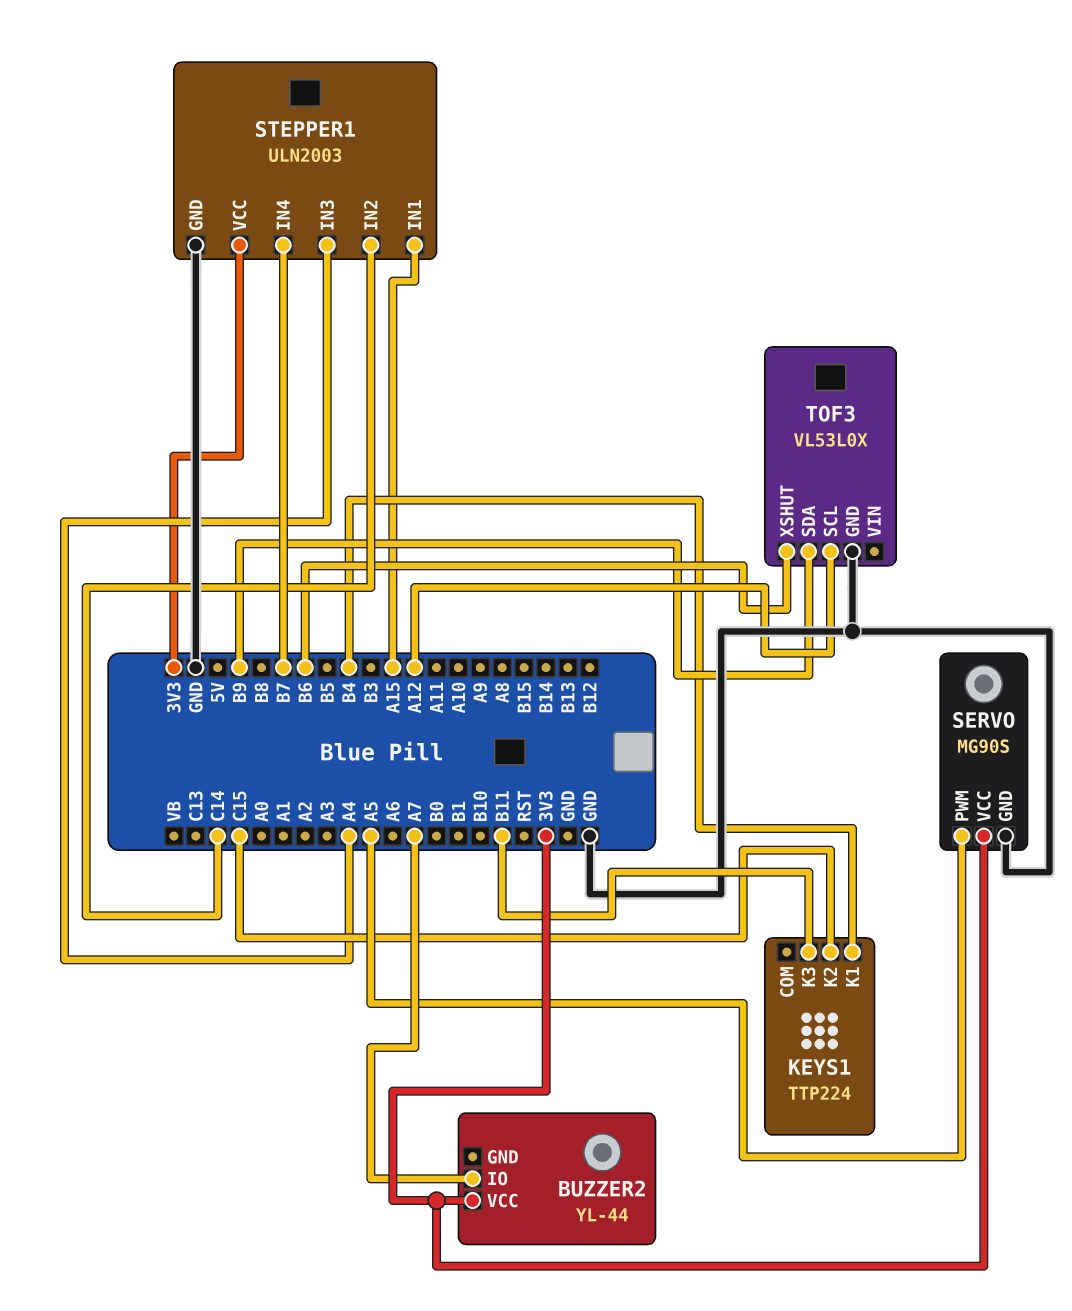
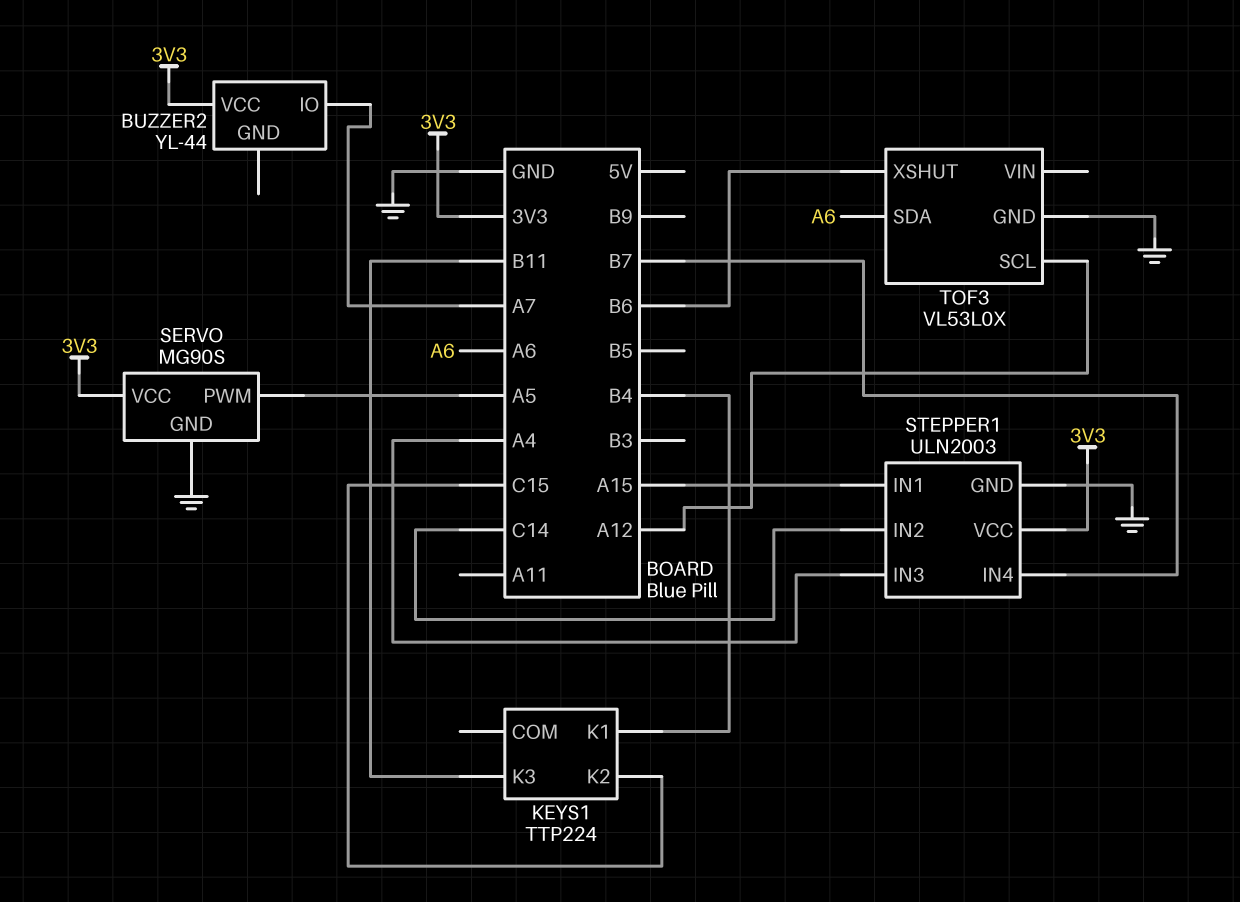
TOF3 pin SDA: B9 -> A6

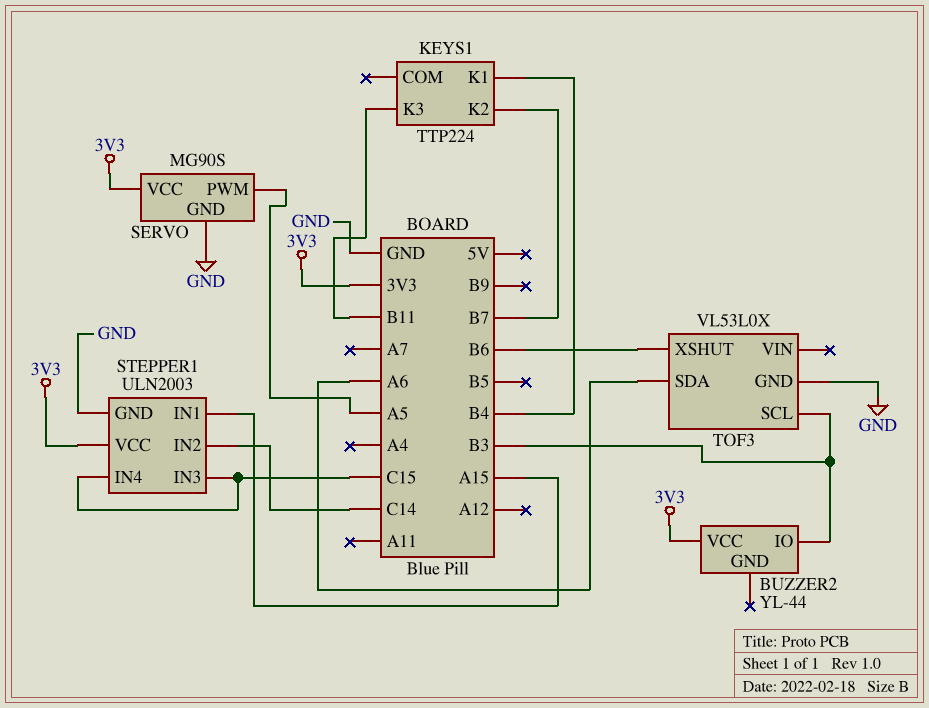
BUZZER2 pin IO: A7 -> B3
KEYS1 pin K2: C15 -> B7
STEPPER1 pin IN3: A4 -> C15
STEPPER1 pin IN4: B7 -> C15
TOF3 pin SCL: A12 -> B3

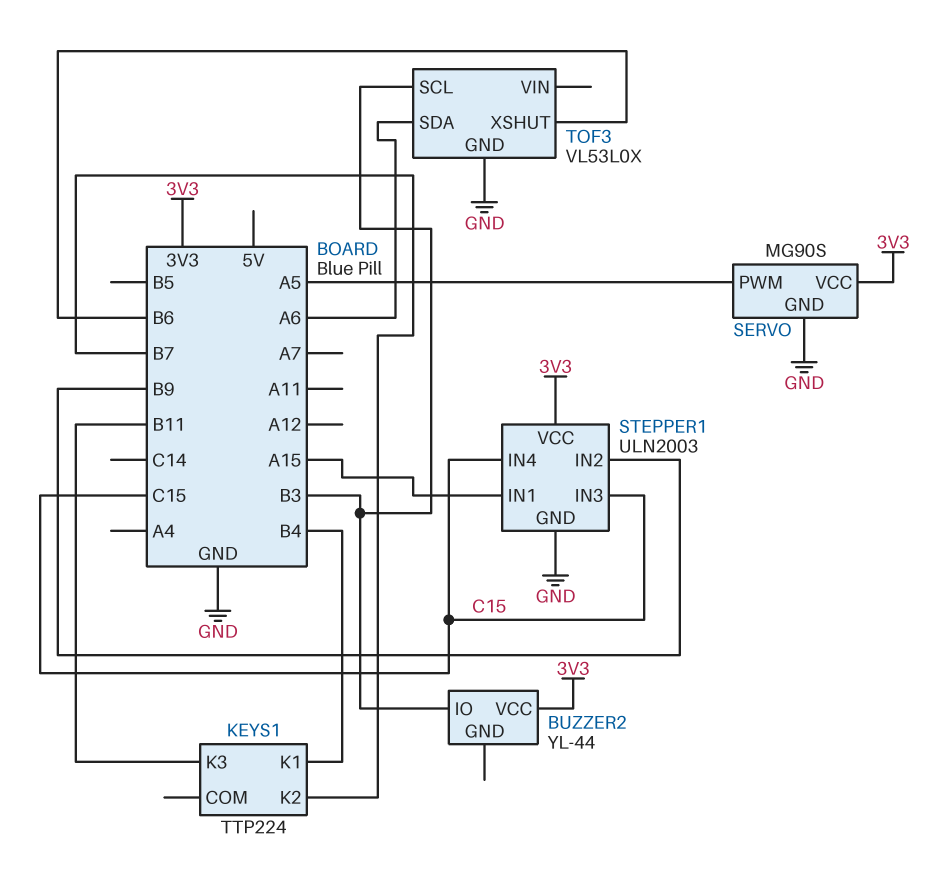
STEPPER1 pin IN2: C14 -> B9

